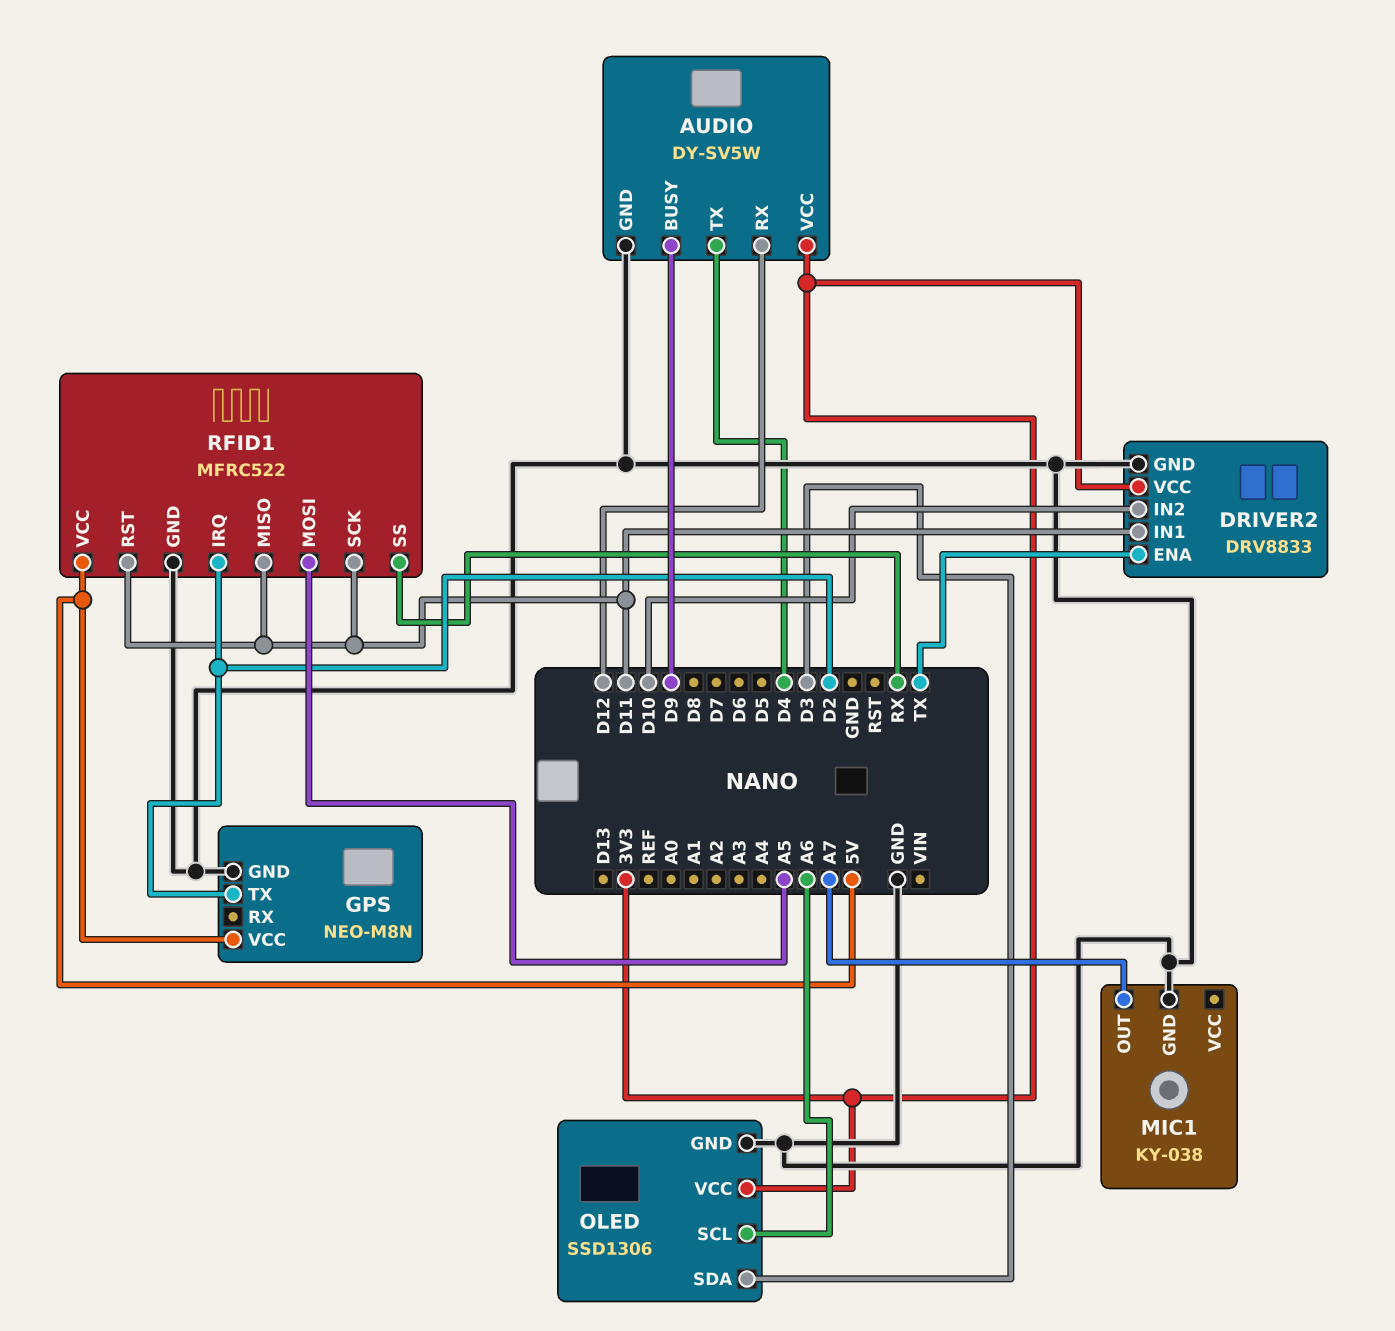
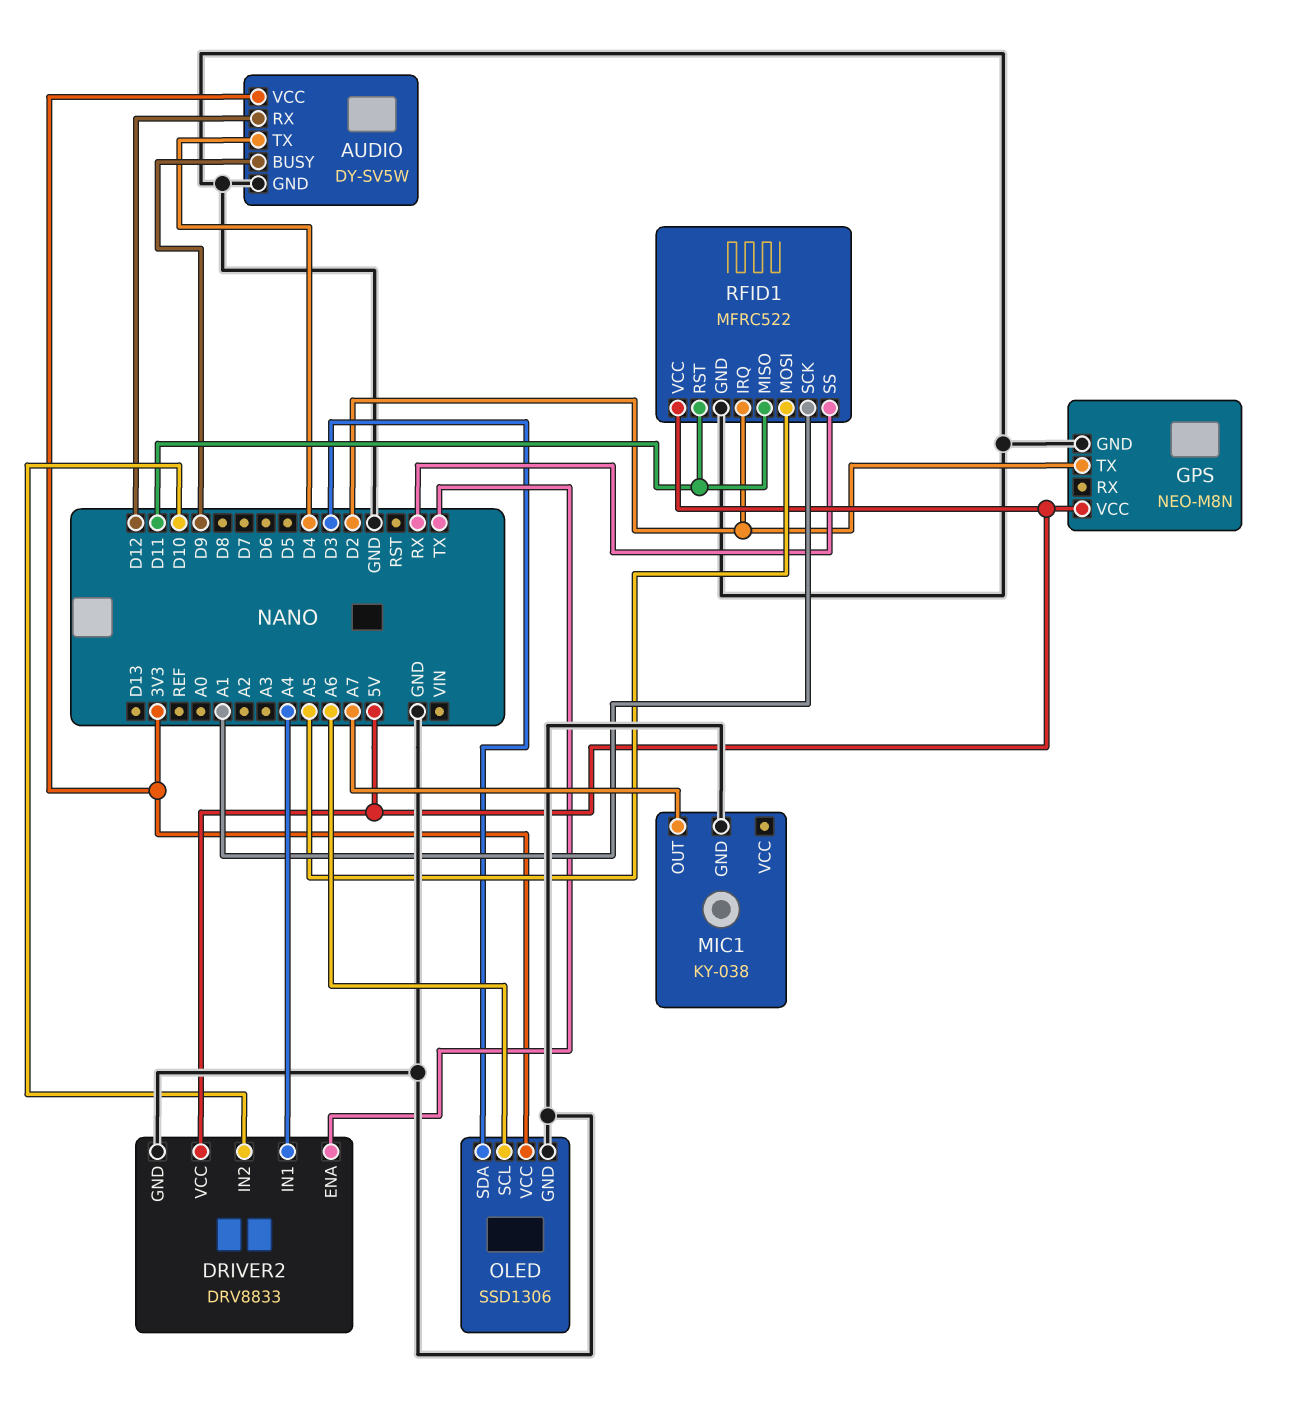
DRIVER2 pin IN1: D11 -> A4
DRIVER2 pin VCC: 3V3 -> 5V
RFID1 pin SCK: D11 -> A1

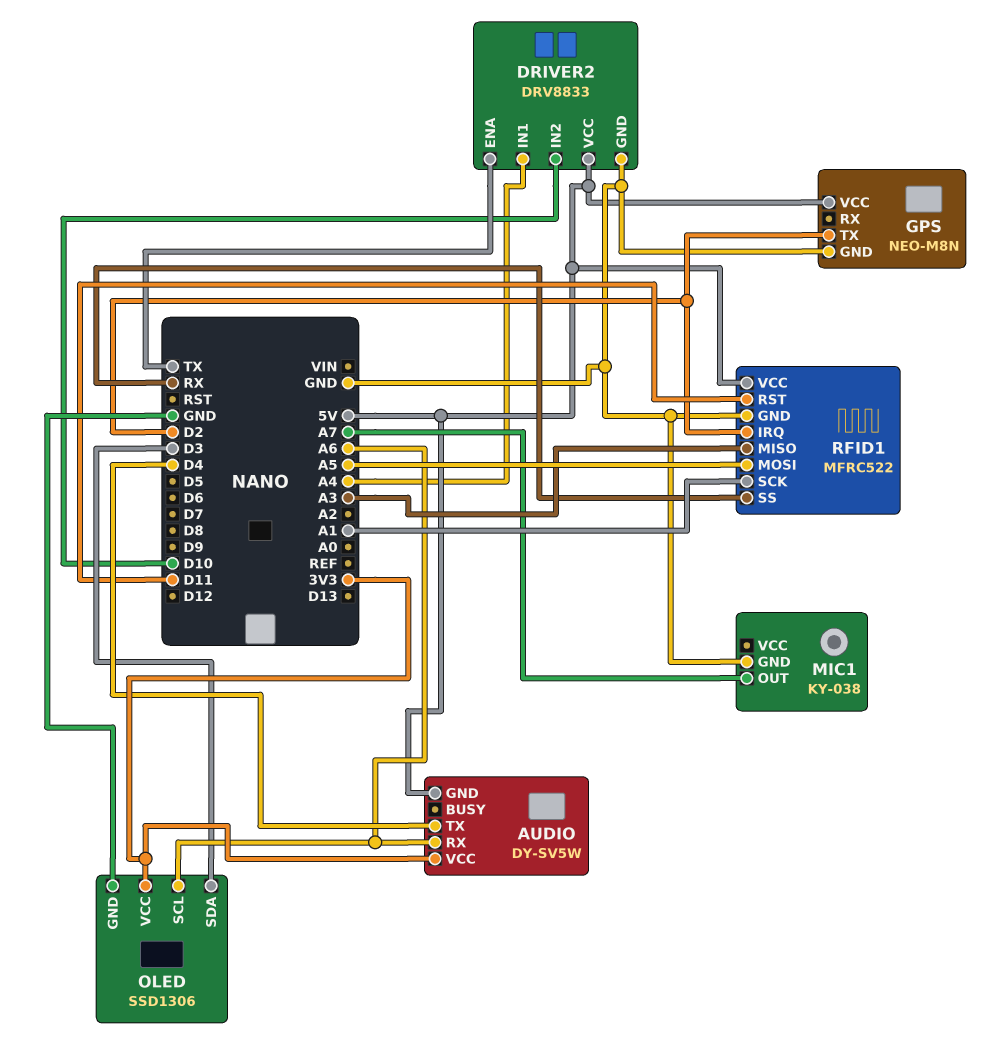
AUDIO pin BUSY: D9 -> none
AUDIO pin GND: GND -> 5V
AUDIO pin RX: D12 -> A6
RFID1 pin MISO: D11 -> A3

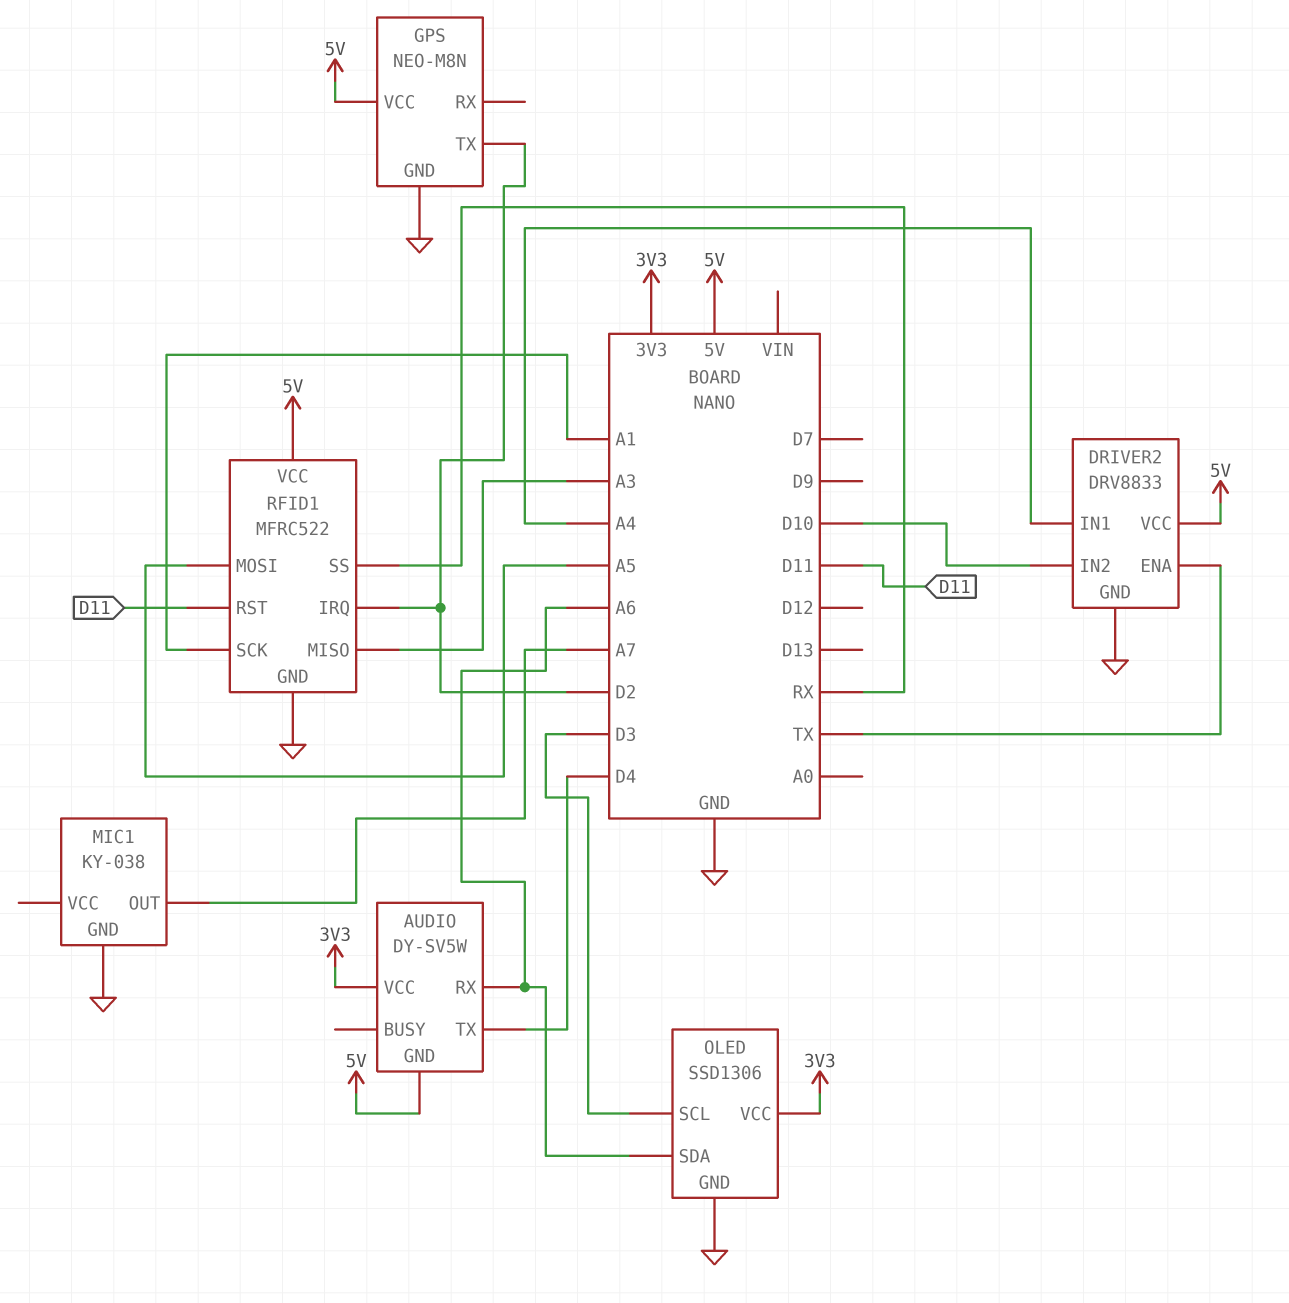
OLED pin SCL: A6 -> D3
OLED pin SDA: D3 -> A6

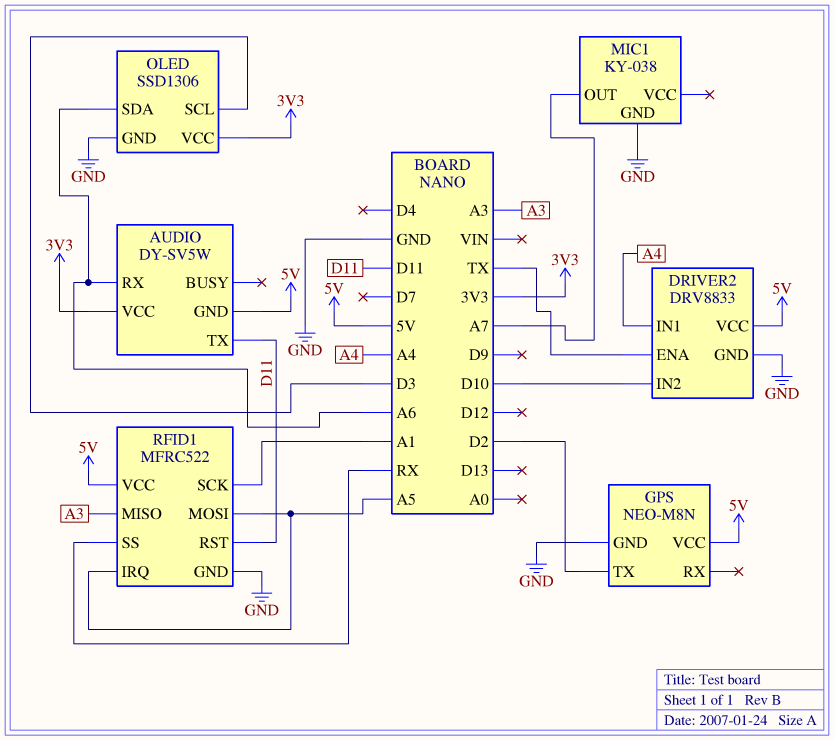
AUDIO pin TX: D4 -> D11
RFID1 pin IRQ: D2 -> A5

